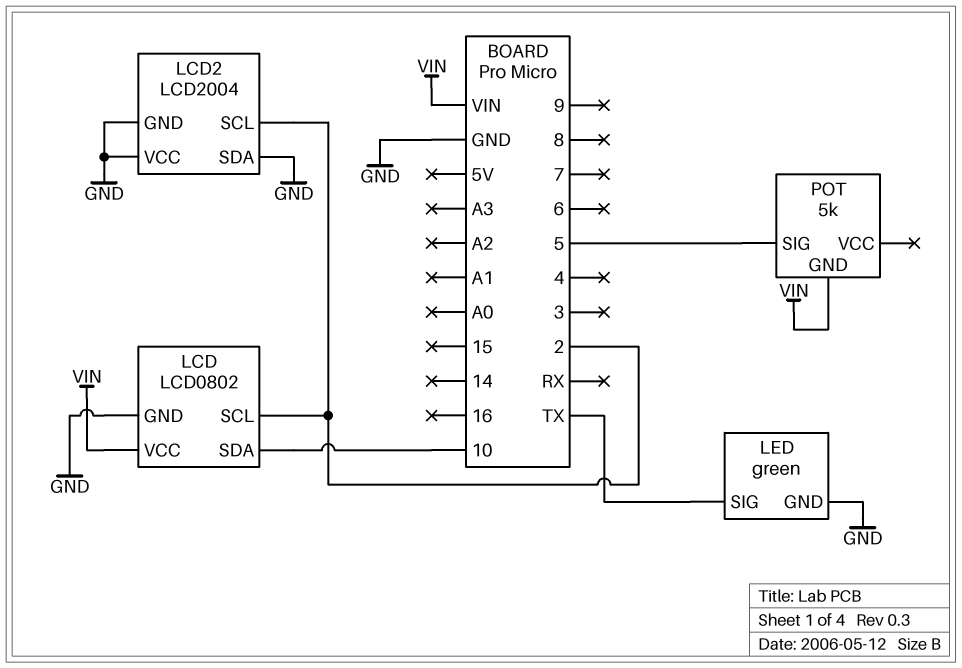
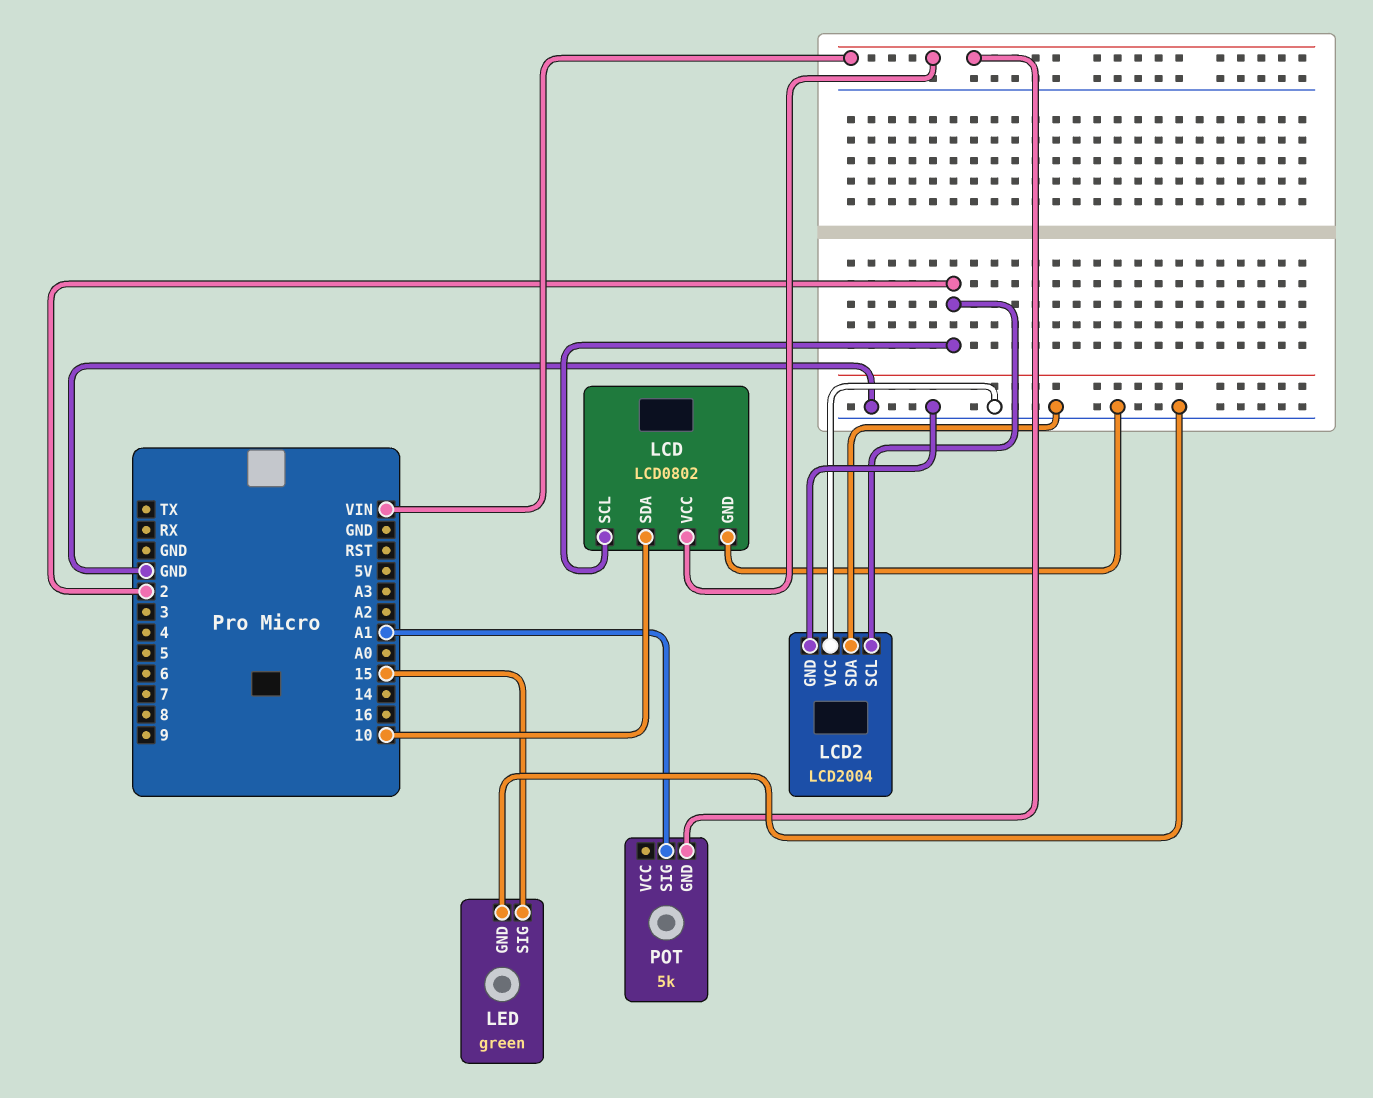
LED pin SIG: TX -> 15
POT pin SIG: 5 -> A1

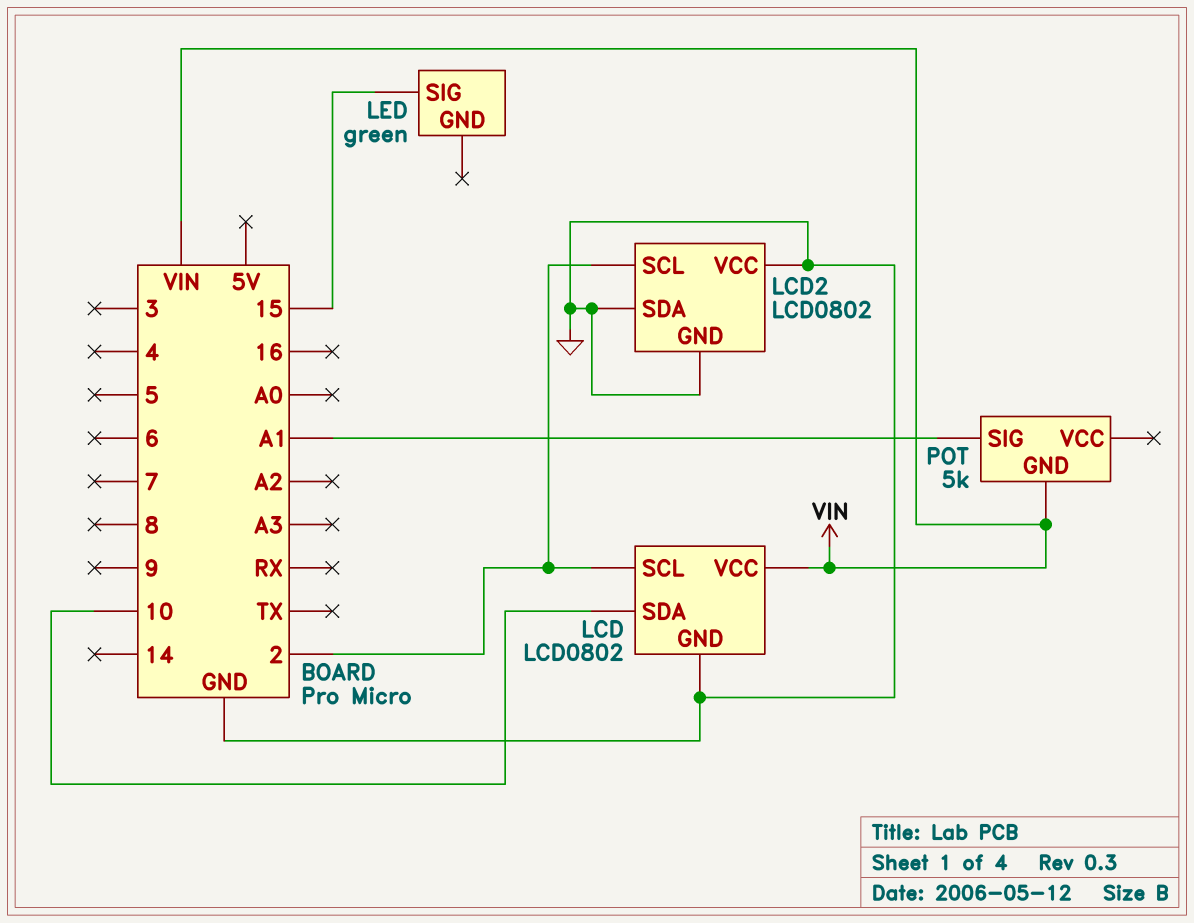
LCD2: LCD2004 -> LCD0802
LED pin GND: GND -> none

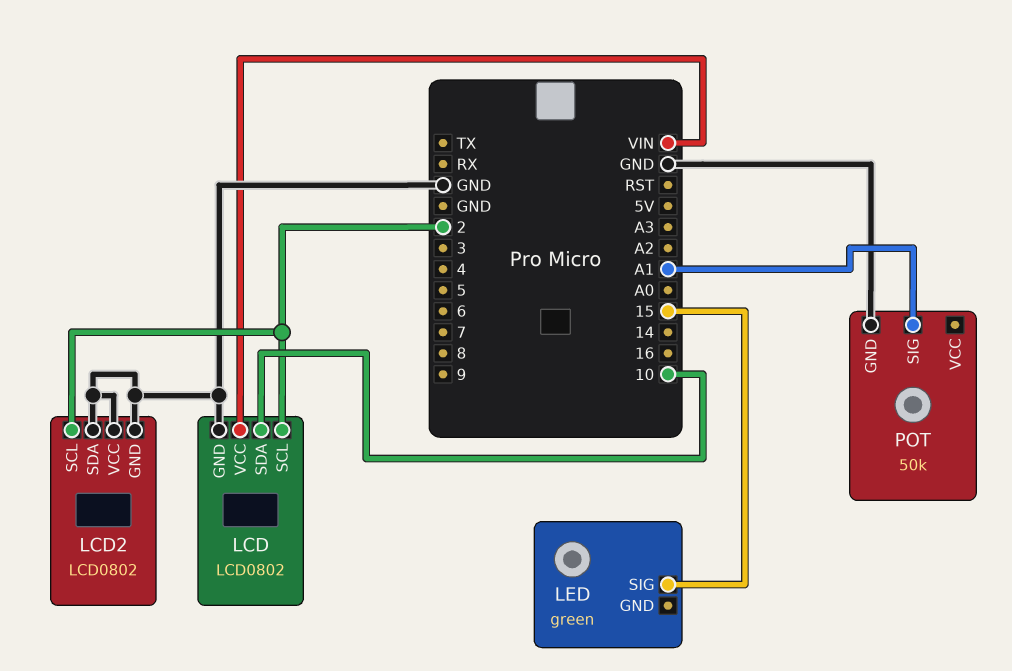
POT: 5k -> 50k
POT pin GND: VIN -> GND

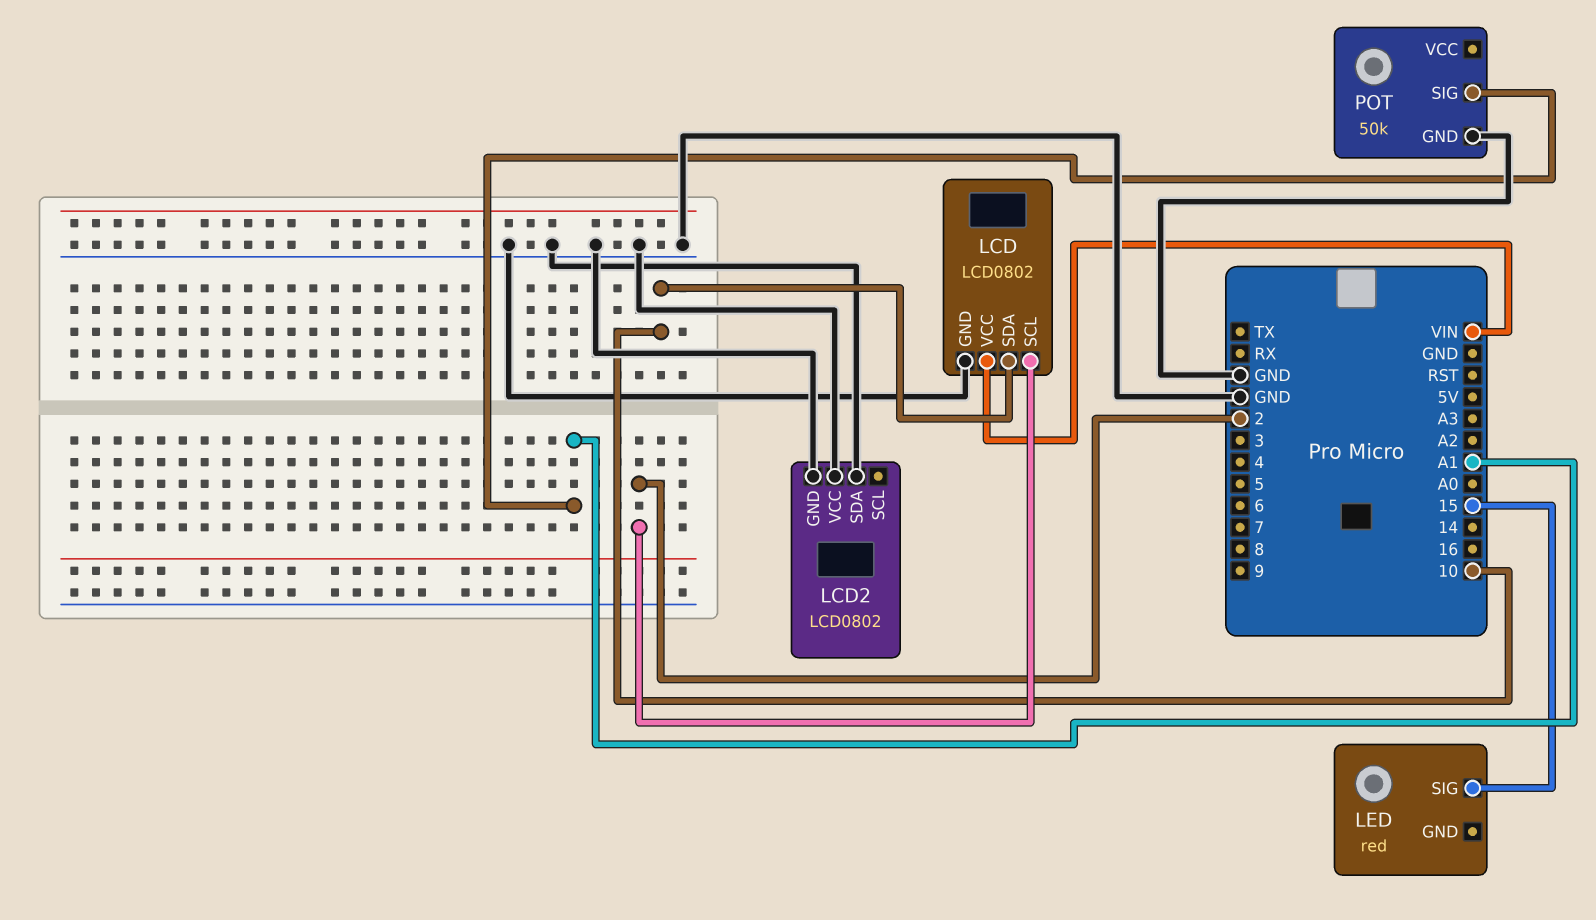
LCD2 pin SCL: 2 -> none
LED: green -> red

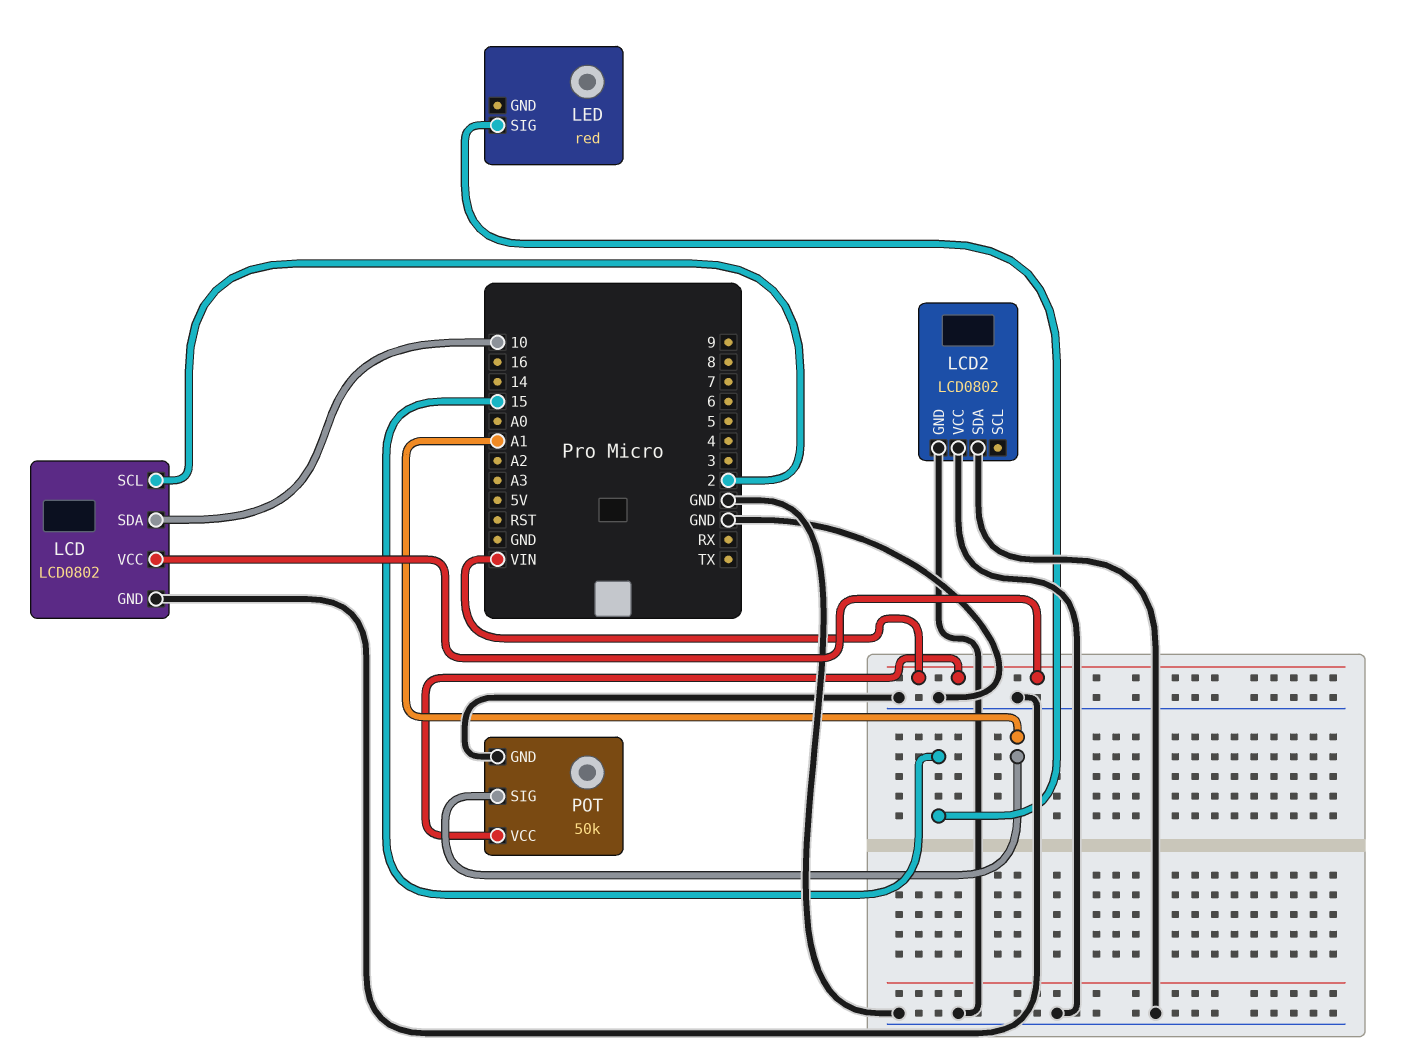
POT pin VCC: none -> VIN

